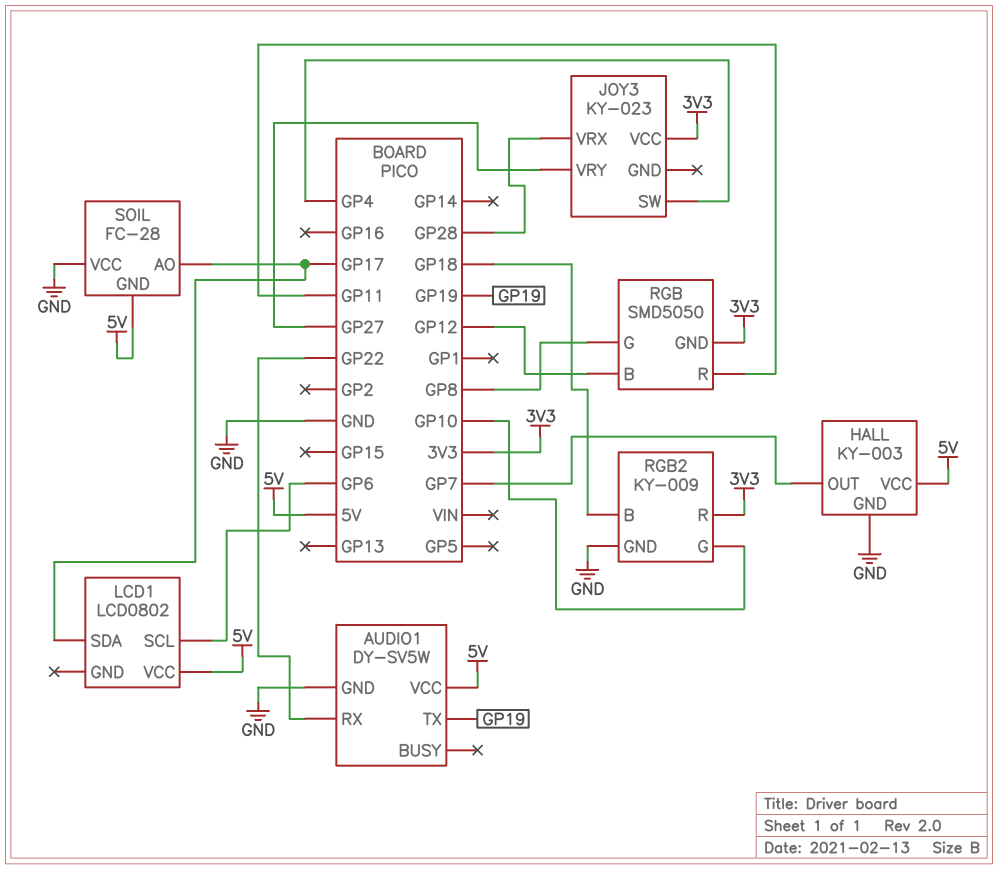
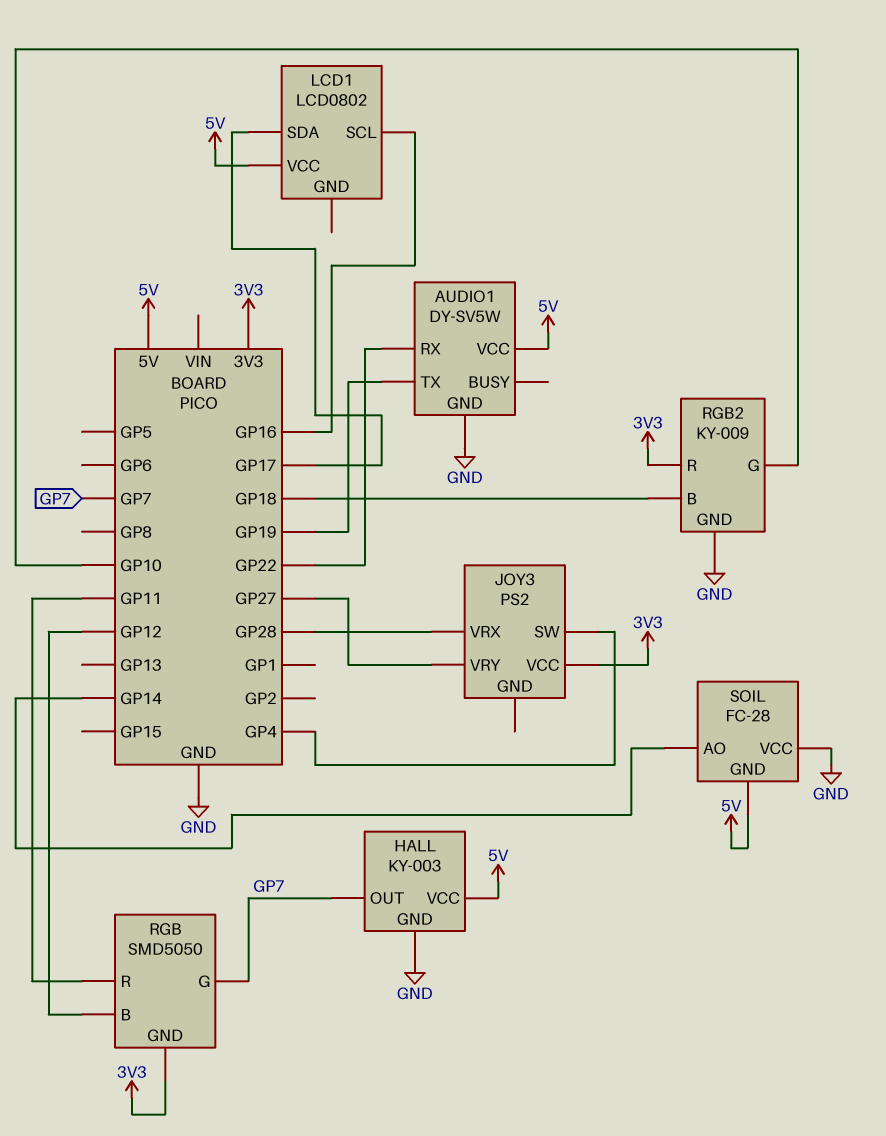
JOY3: KY-023 -> PS2
LCD1 pin SCL: GP6 -> GP16
RGB pin G: GP8 -> GP7
SOIL pin AO: GP17 -> GP14

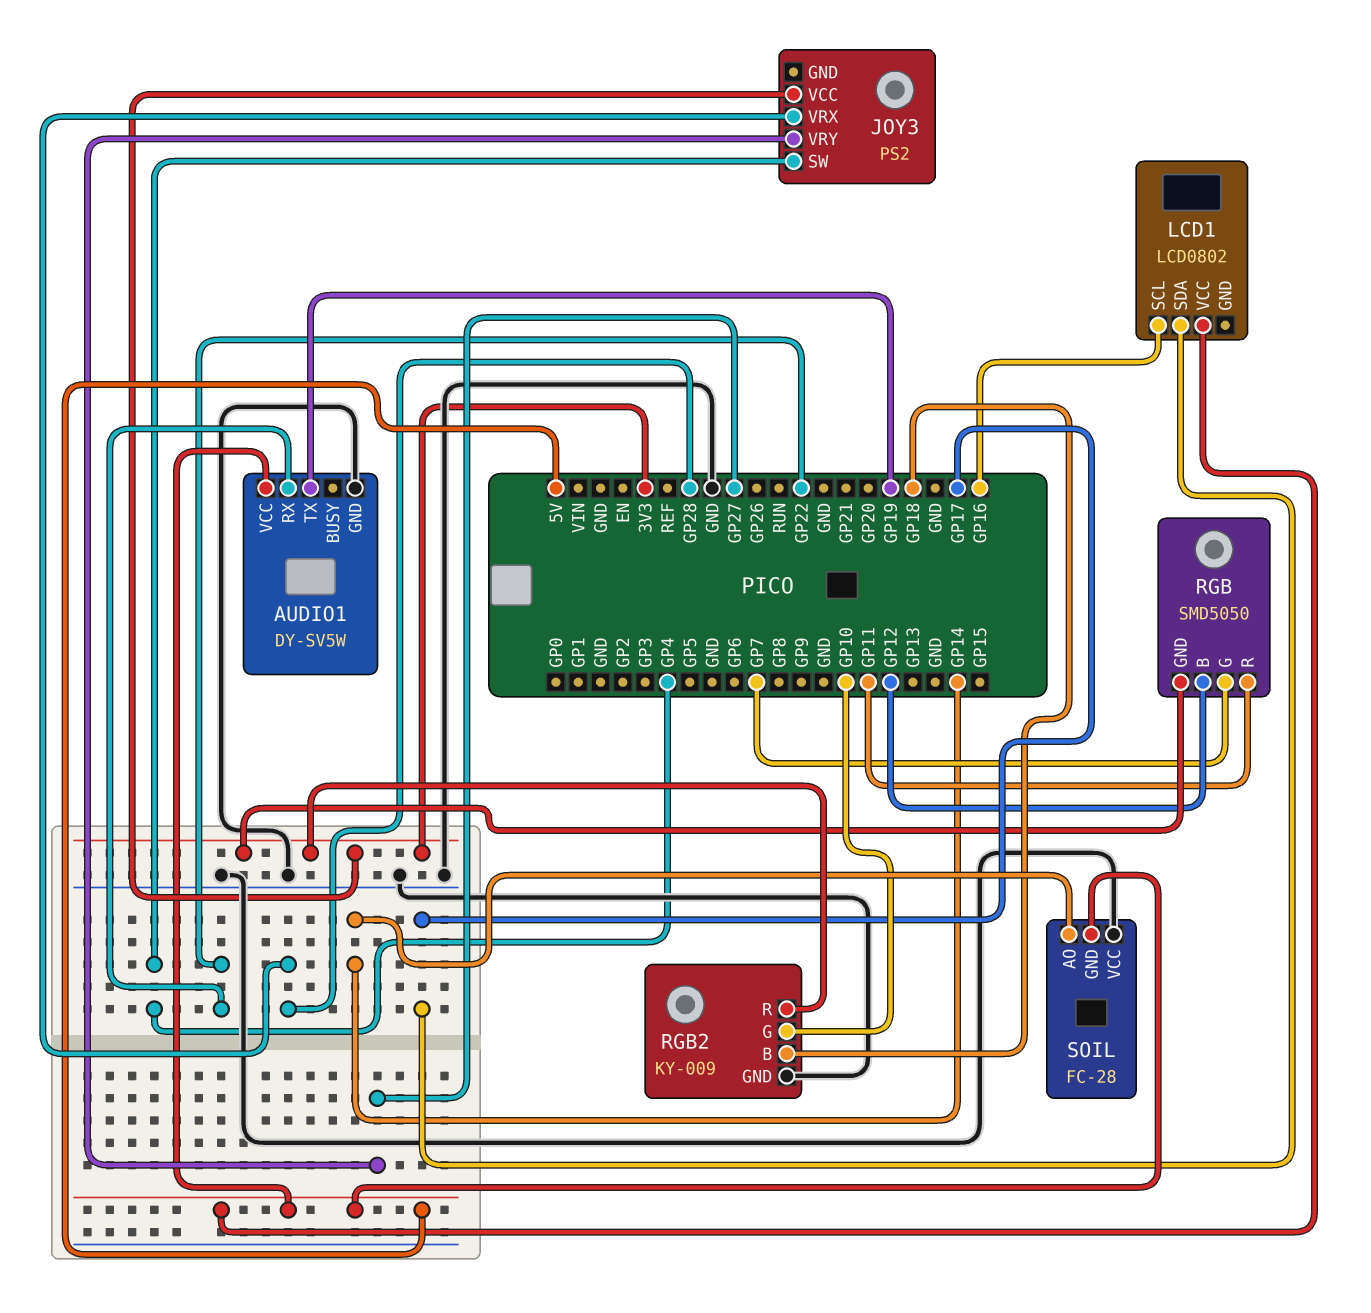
HALL: KY-003 -> none
HALL pin GND: GND -> none
HALL pin OUT: GP7 -> none
HALL pin VCC: 5V -> none

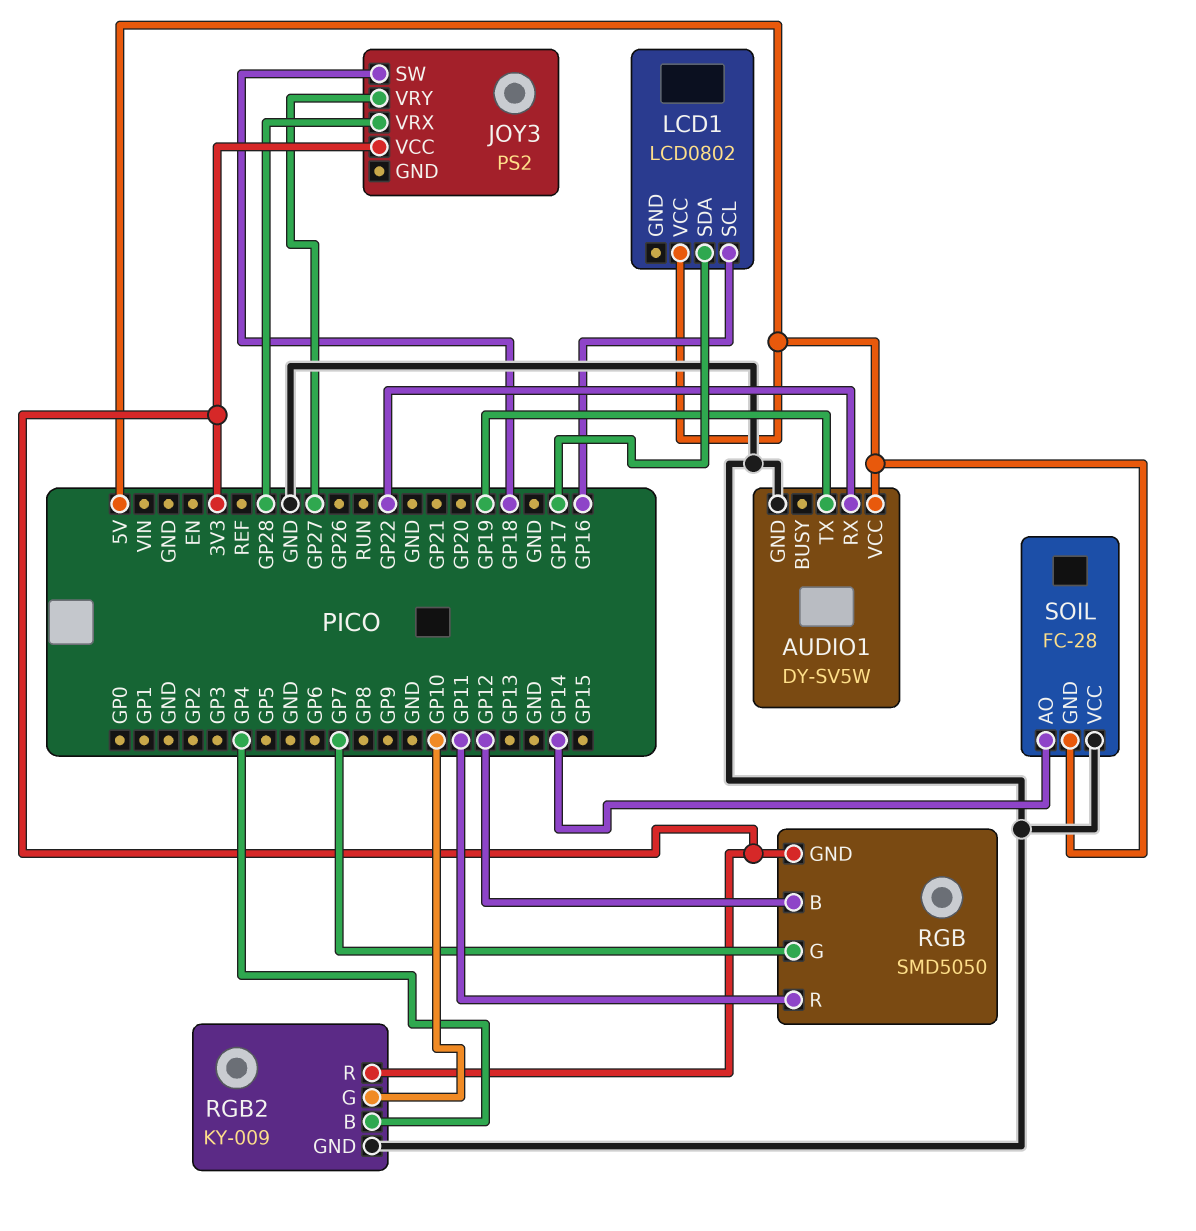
JOY3 pin SW: GP4 -> GP18
RGB2 pin B: GP18 -> GP4

